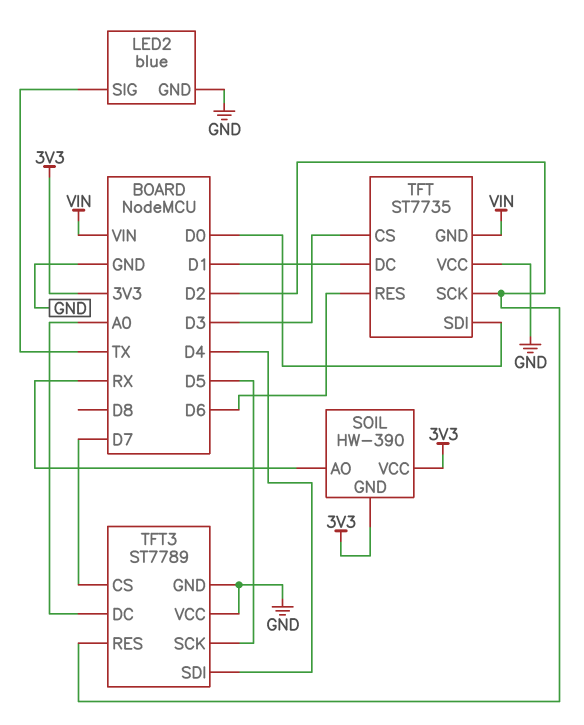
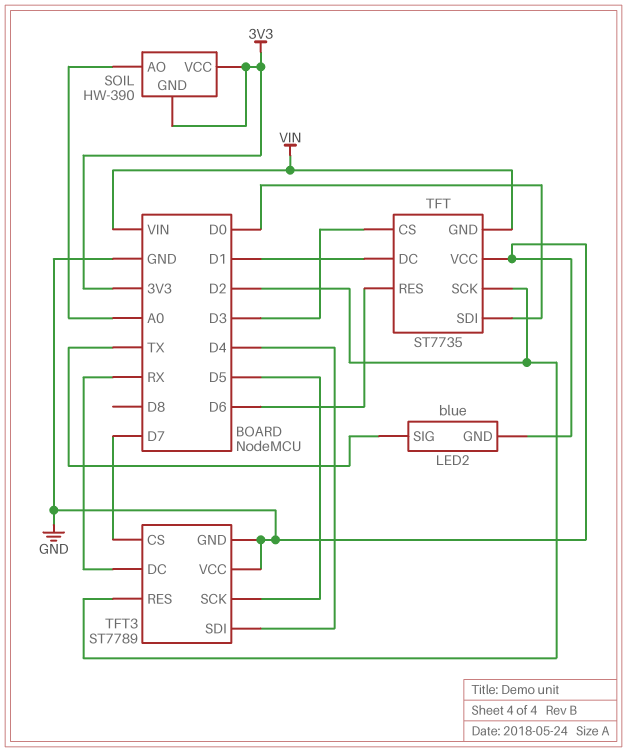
SOIL pin AO: RX -> A0
TFT3 pin DC: A0 -> RX

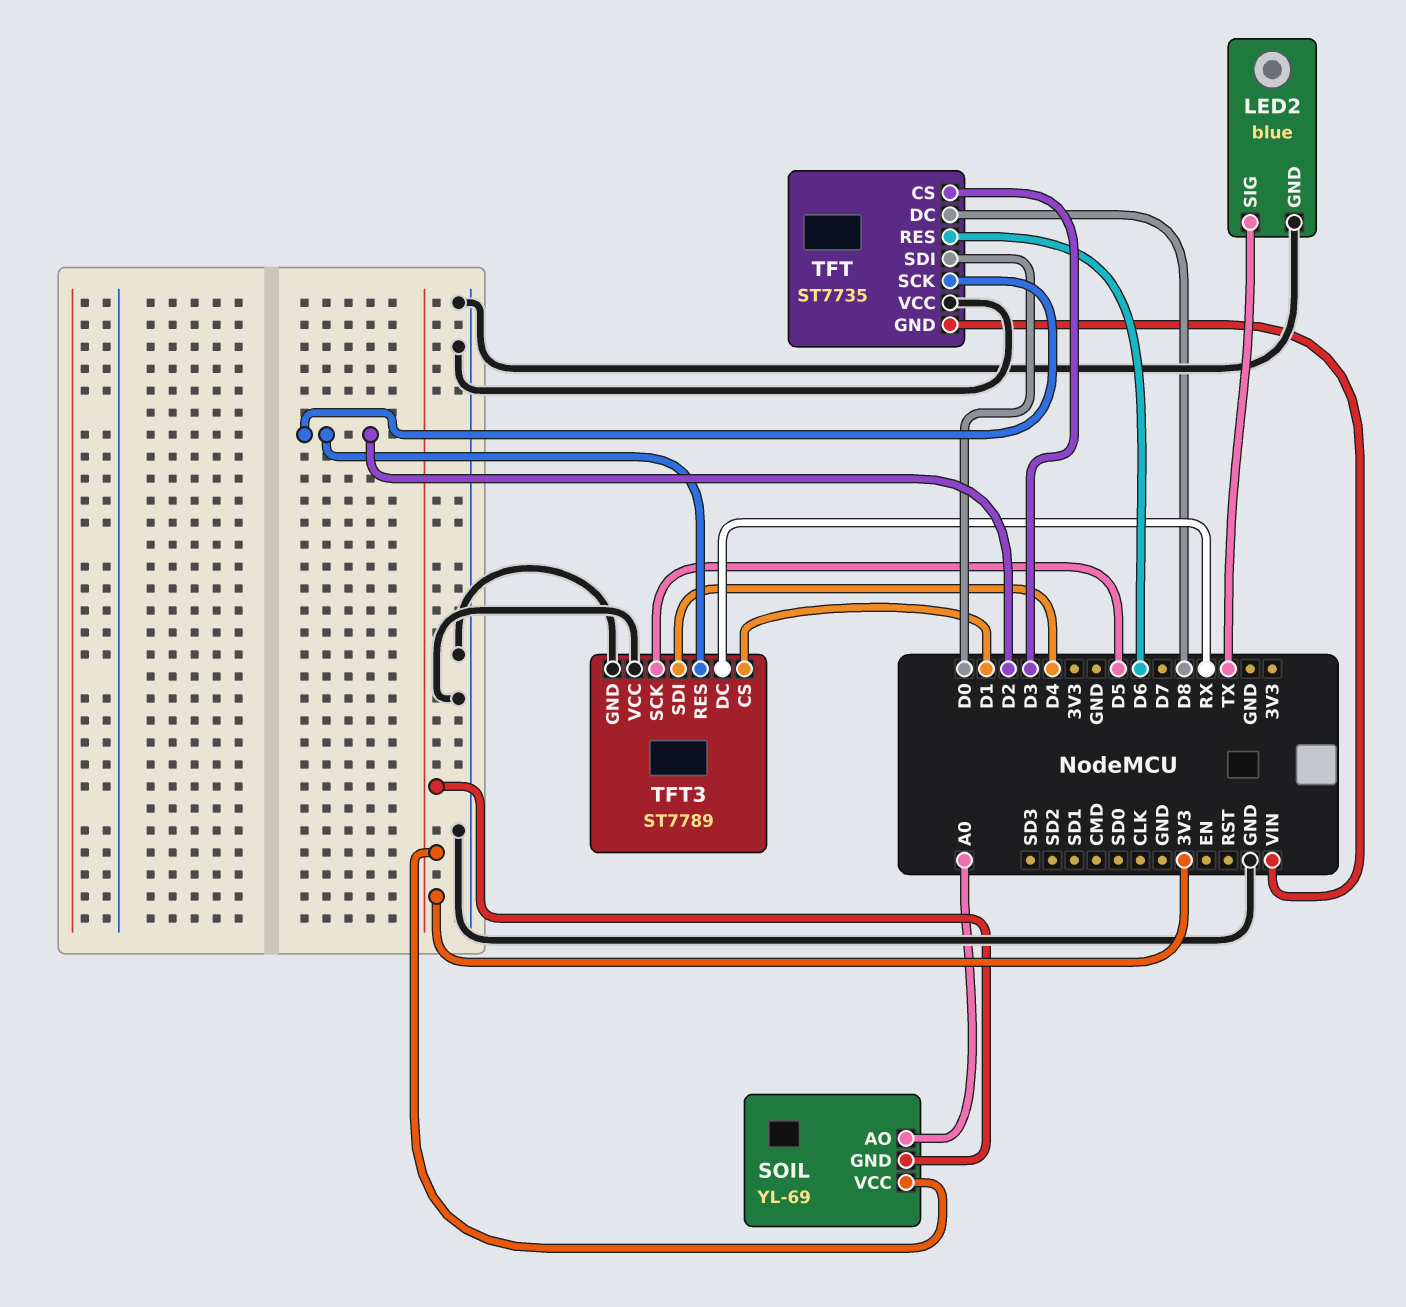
SOIL: HW-390 -> YL-69
TFT pin DC: D1 -> D8
TFT3 pin CS: D7 -> D1

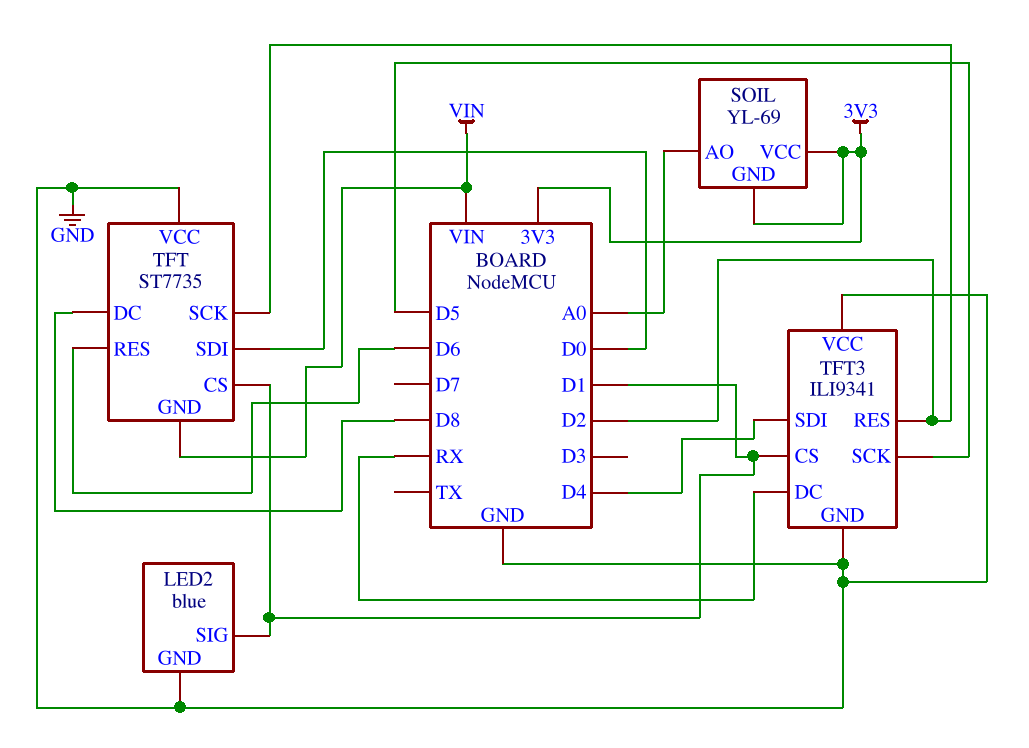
LED2 pin SIG: TX -> D1
TFT pin CS: D3 -> D1
TFT3: ST7789 -> ILI9341

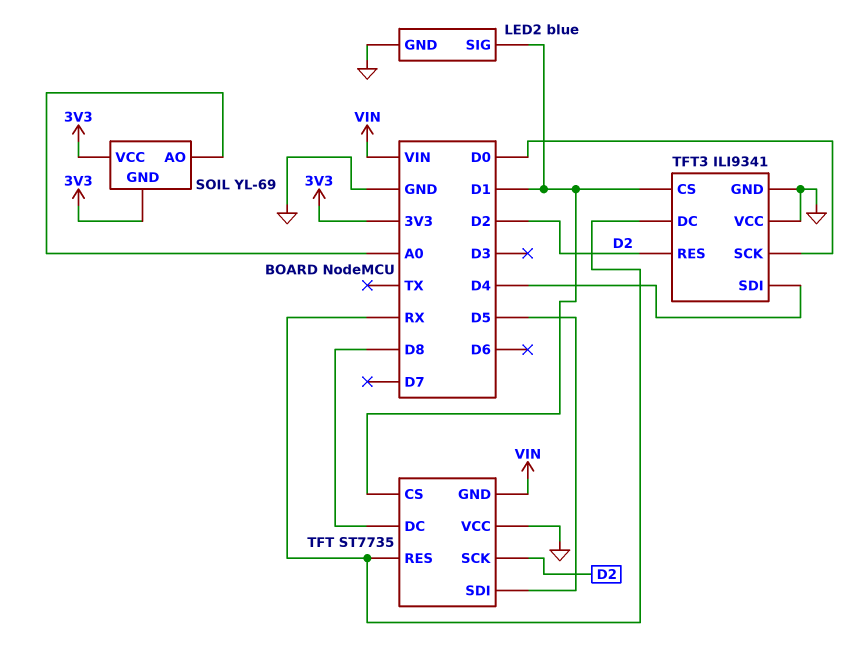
TFT pin RES: D6 -> RX
TFT pin SDI: D0 -> D5
TFT3 pin SCK: D5 -> D0

